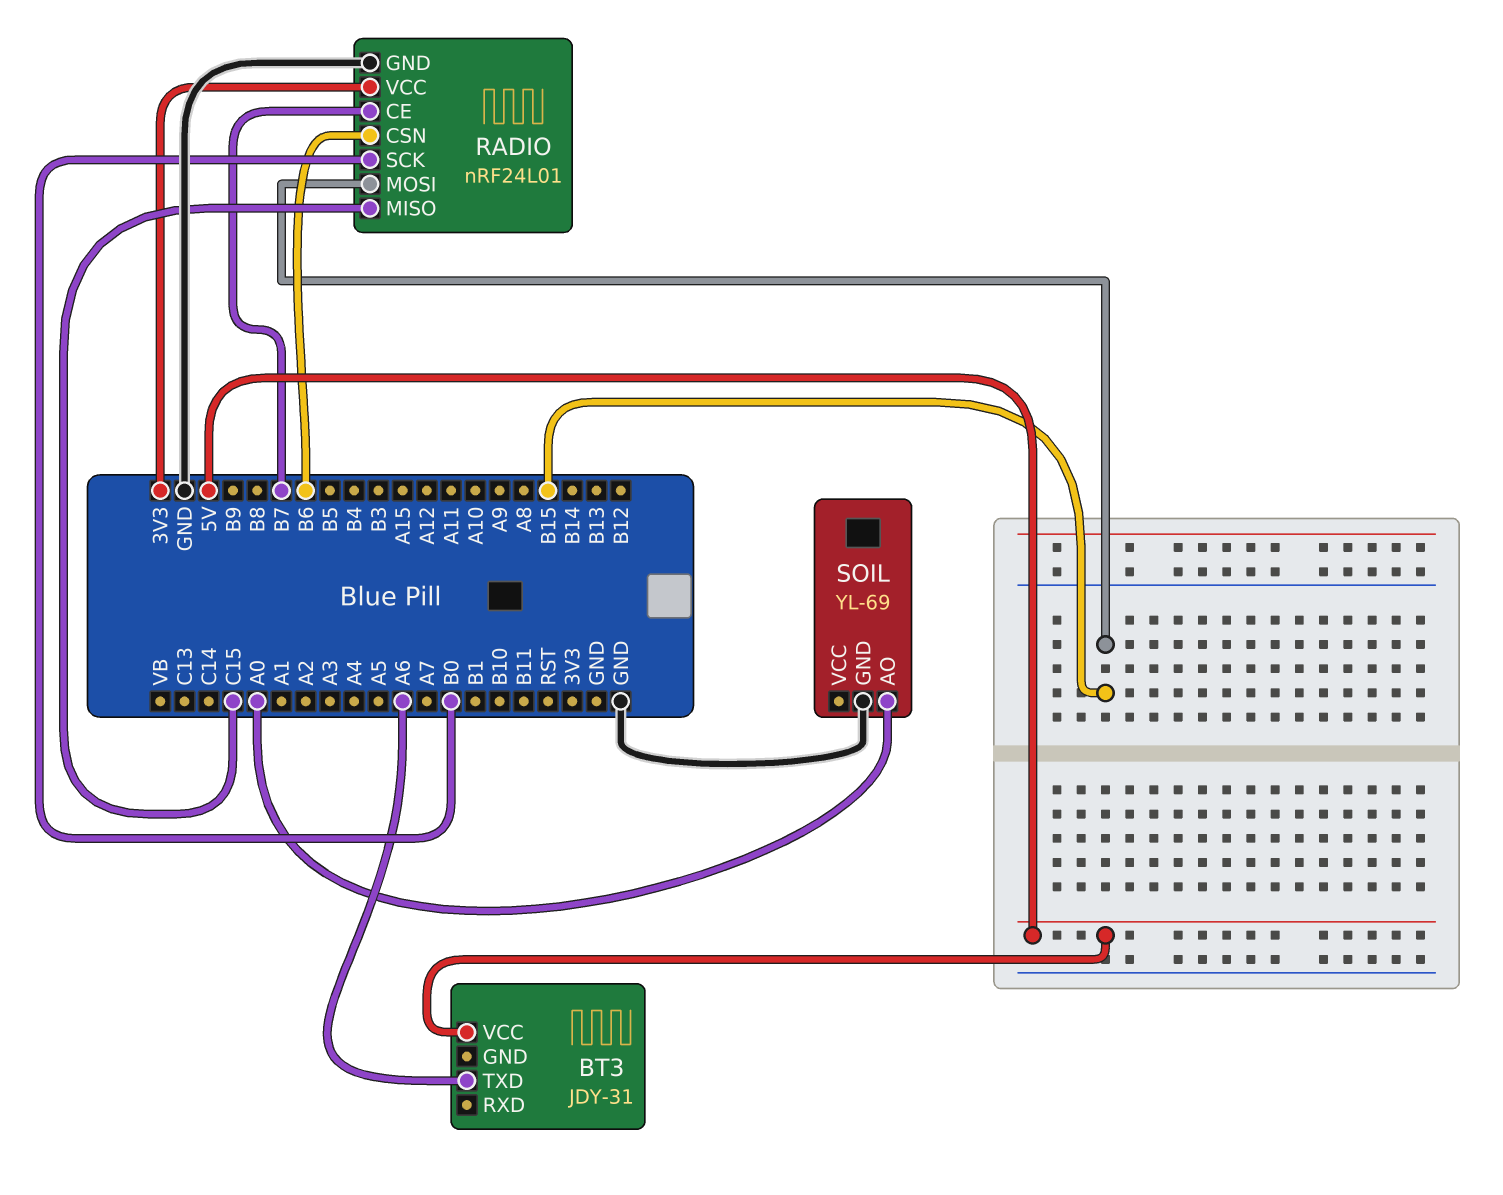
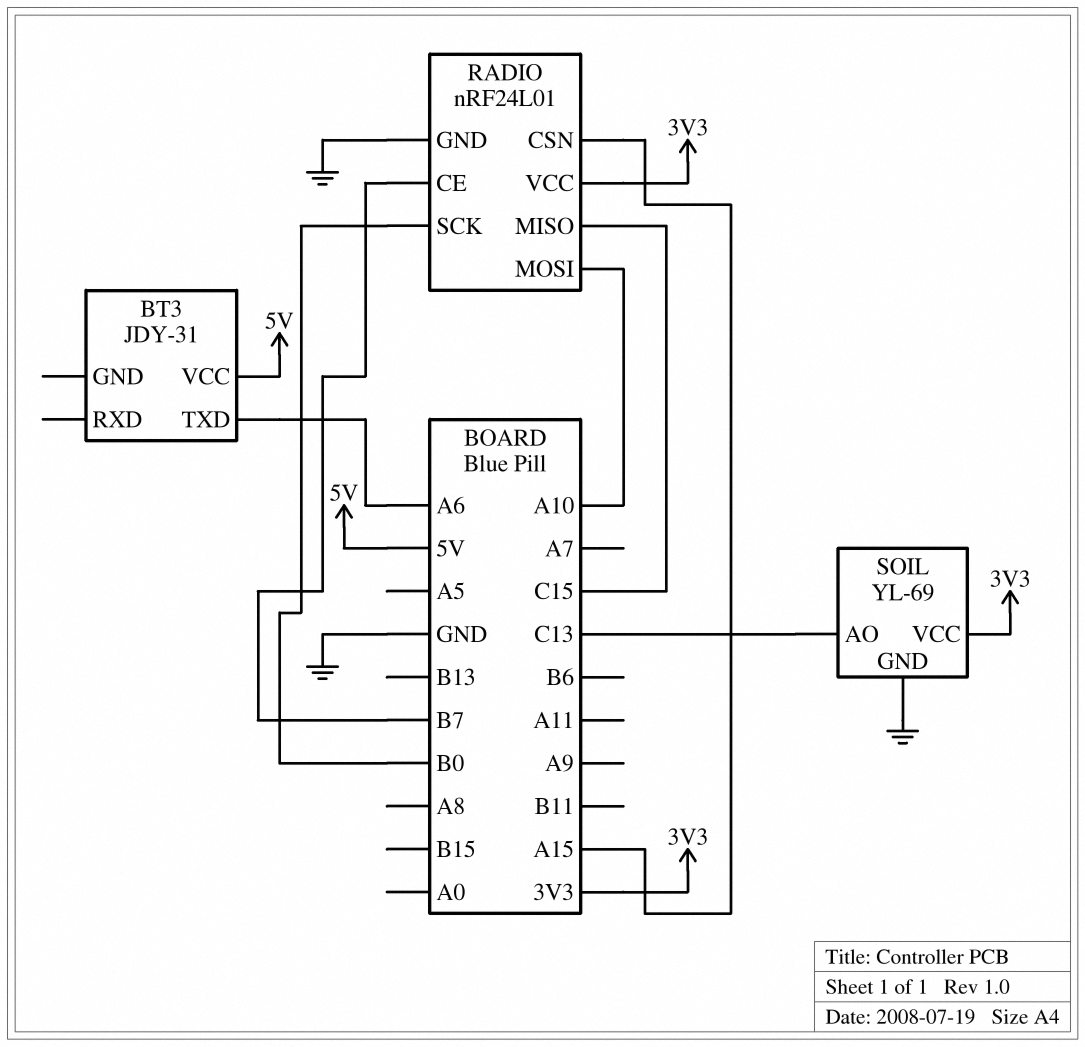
RADIO pin CSN: B6 -> A15
RADIO pin MOSI: B15 -> A10
SOIL pin AO: A0 -> C13
SOIL pin VCC: none -> 3V3

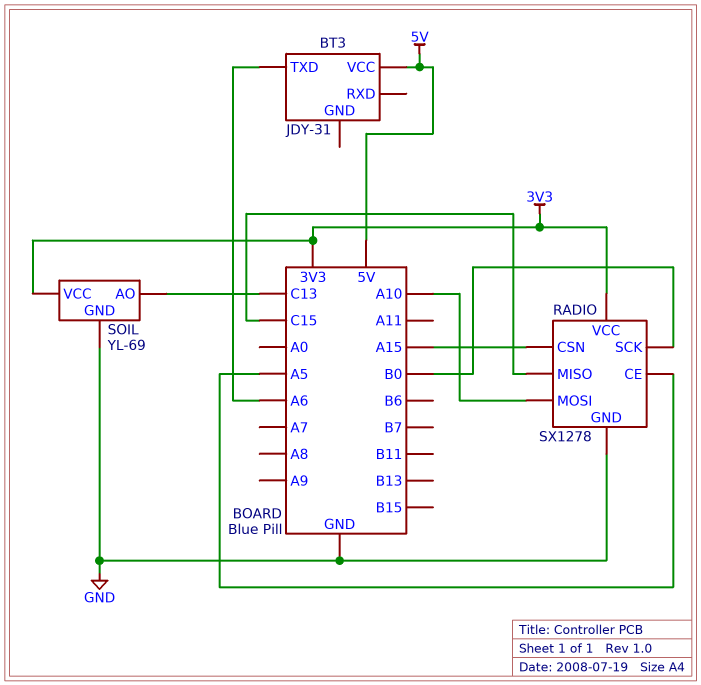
RADIO: nRF24L01 -> SX1278
RADIO pin CE: B7 -> A5

